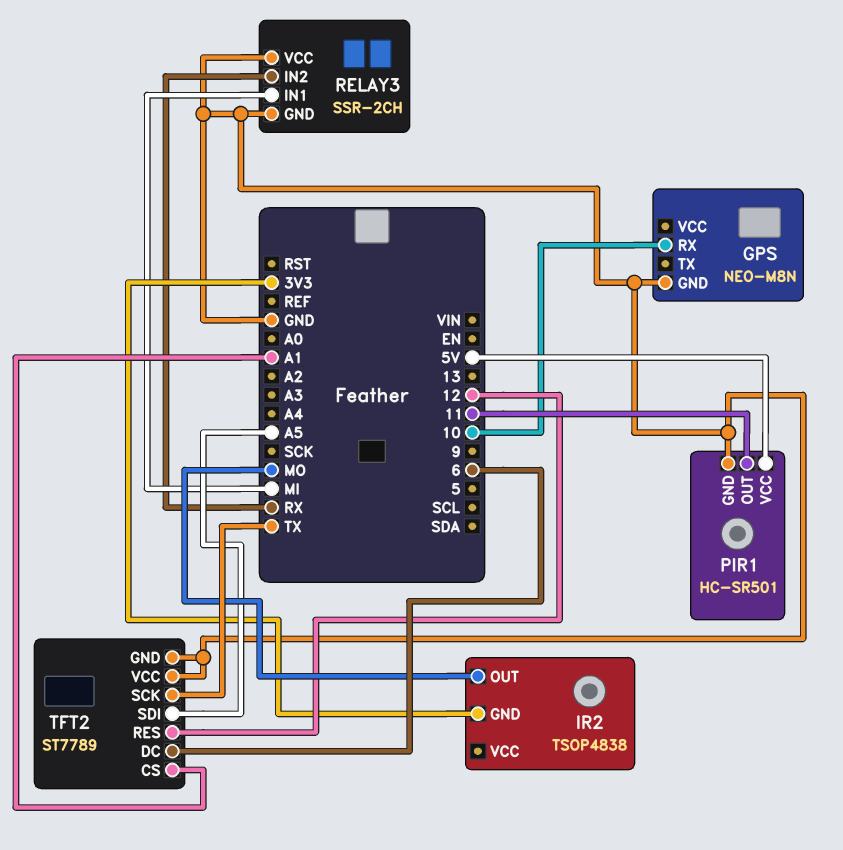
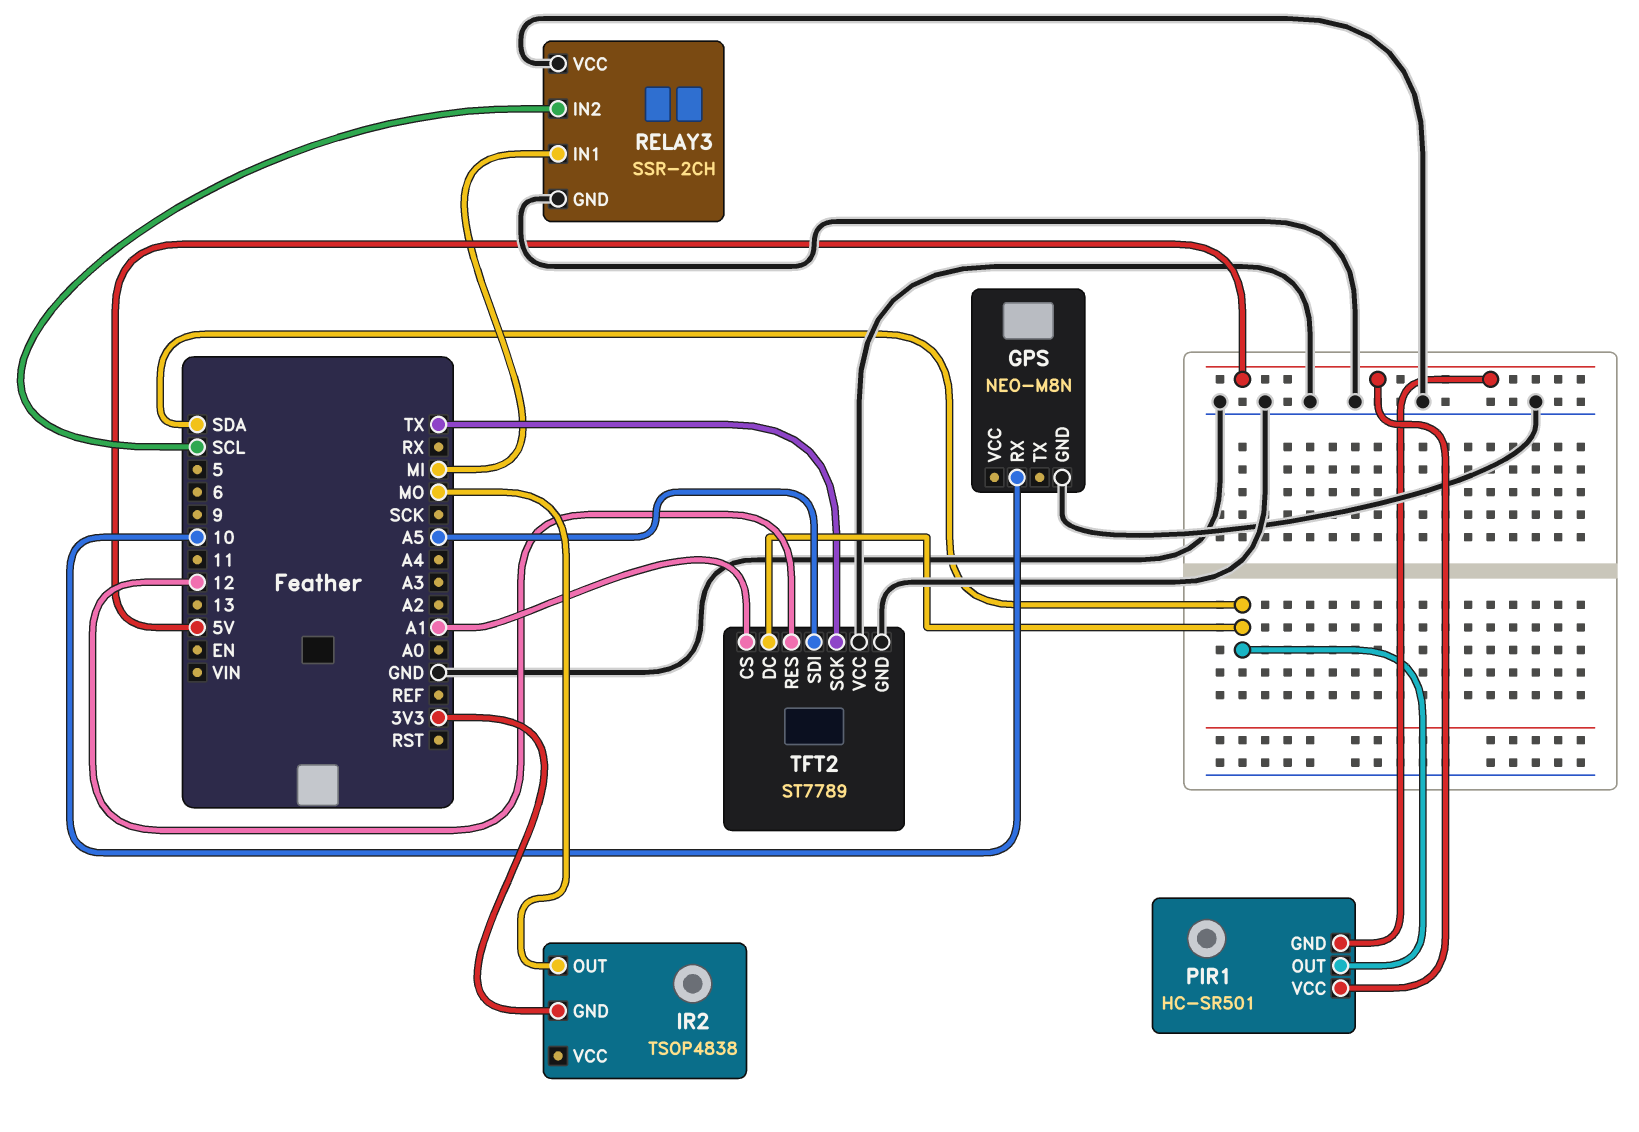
PIR1 pin GND: GND -> 5V
PIR1 pin OUT: 11 -> SDA
RELAY3 pin IN2: RX -> SCL
TFT2 pin DC: 6 -> SDA

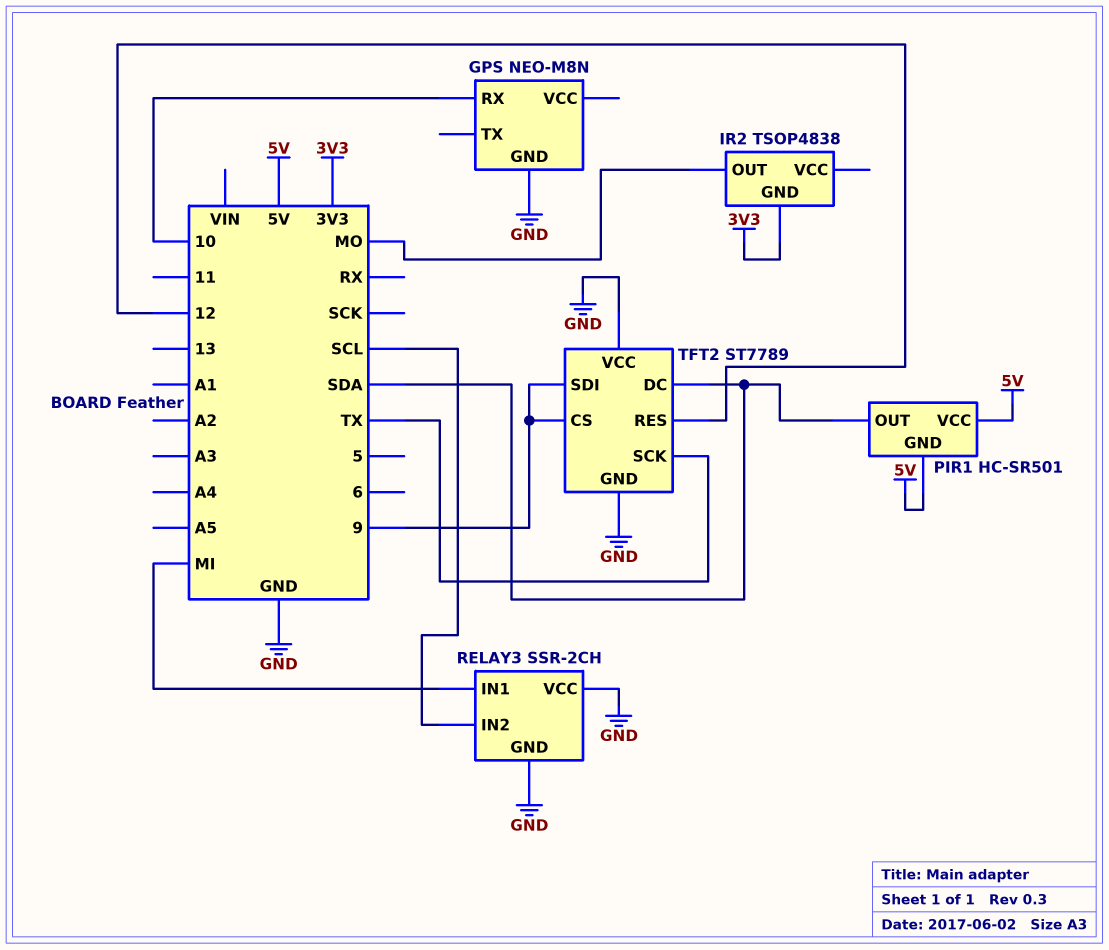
TFT2 pin CS: A1 -> 9
TFT2 pin SDI: A5 -> 9

